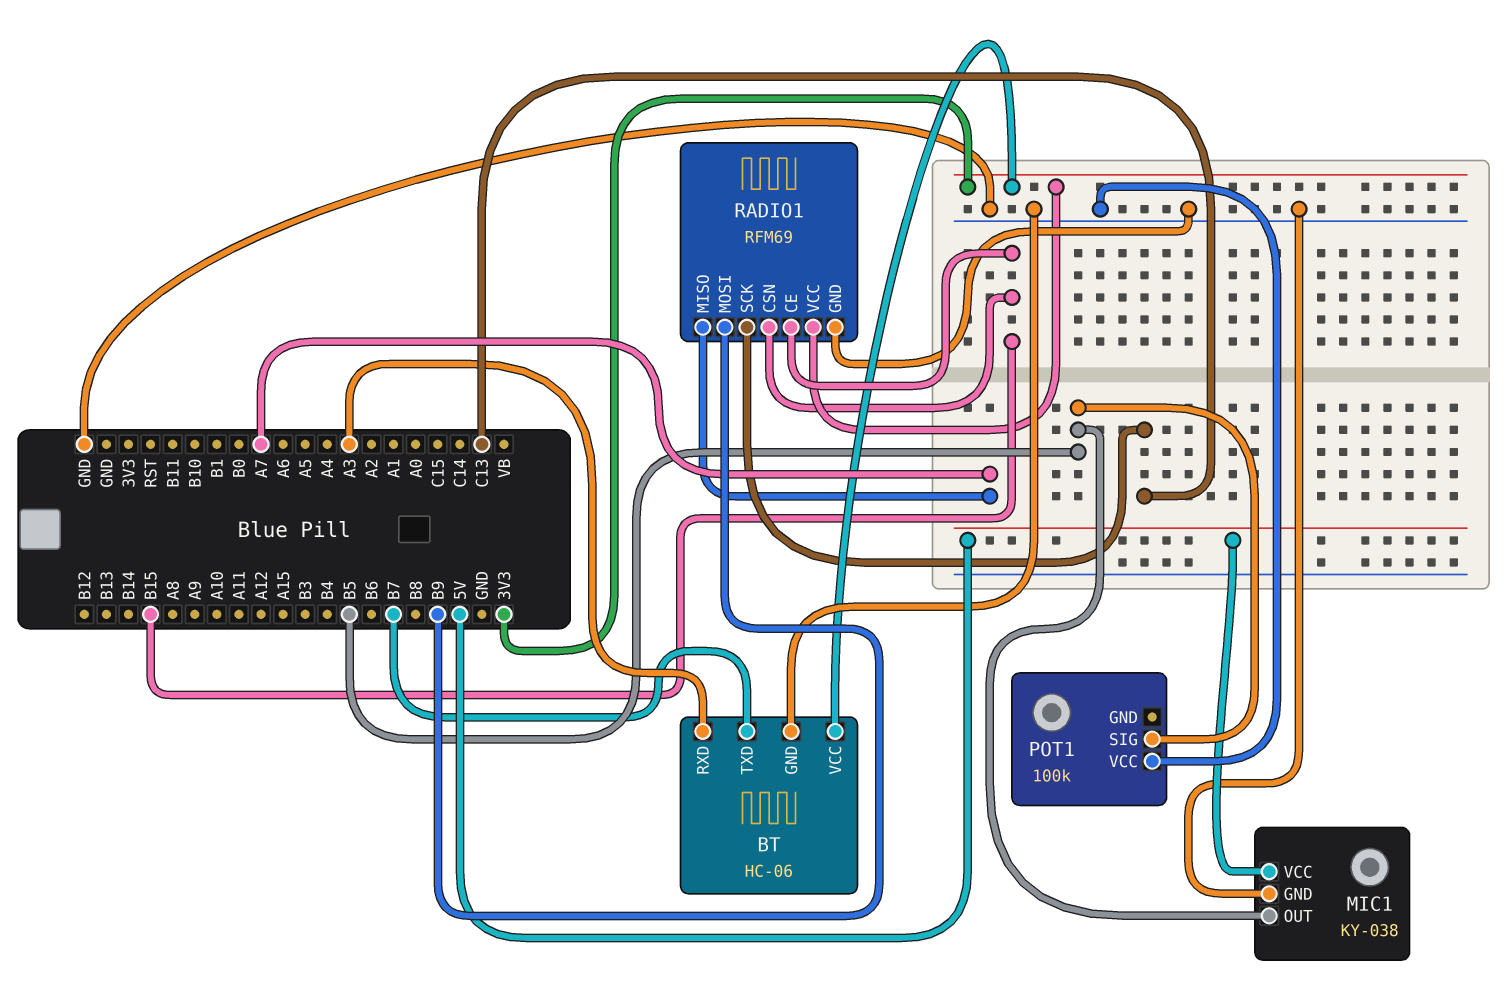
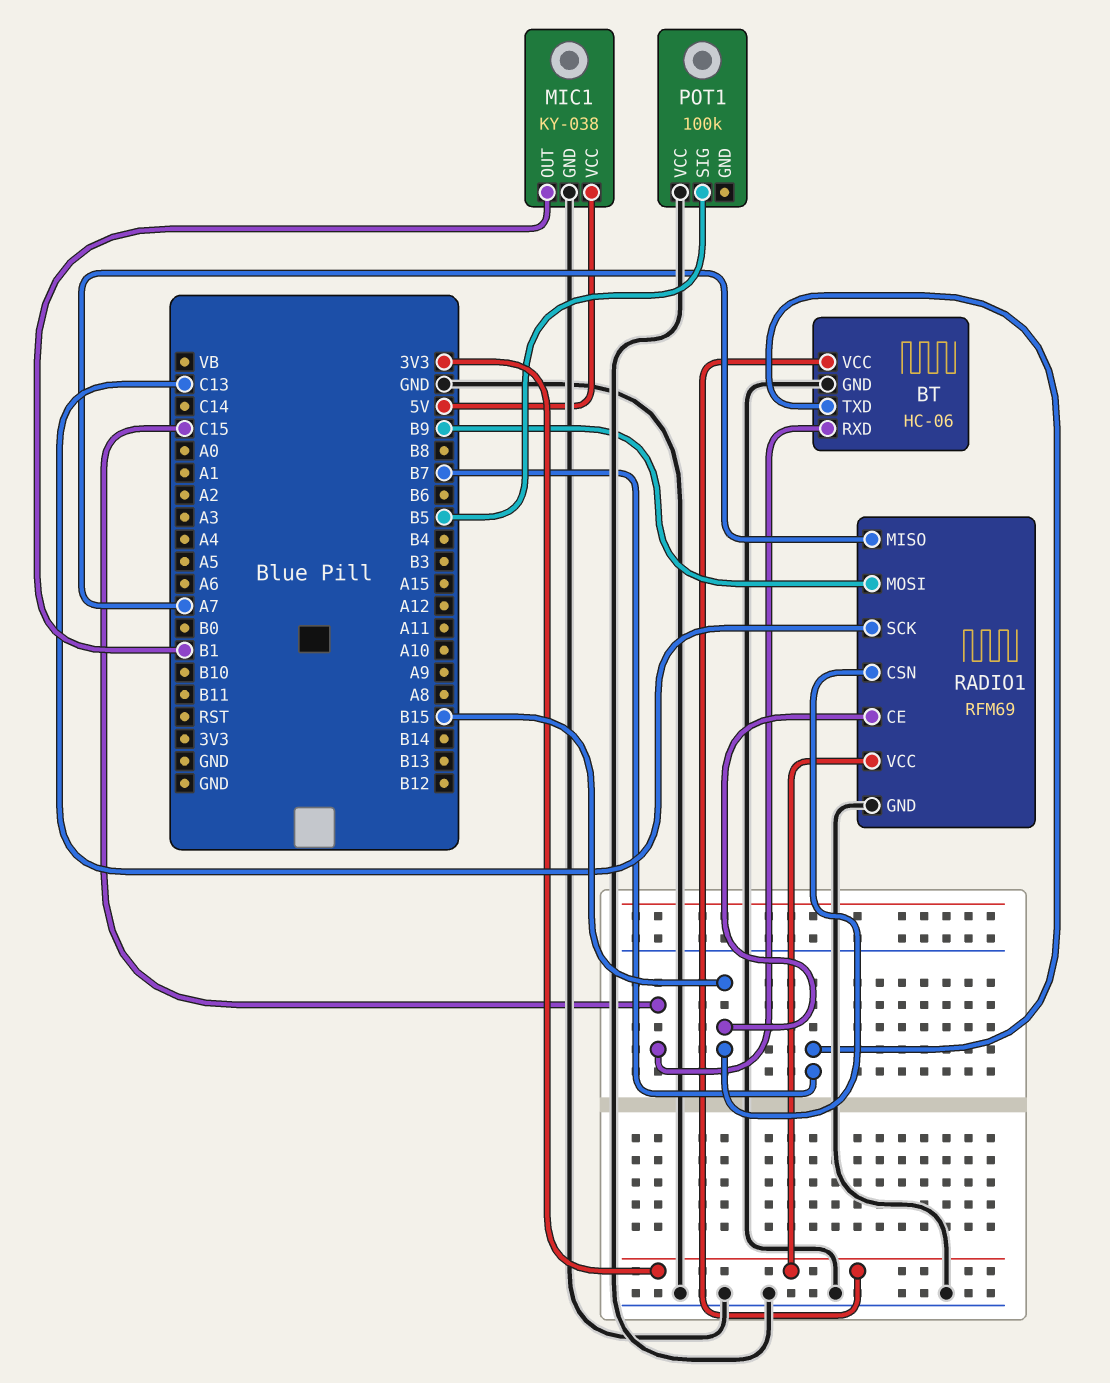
BT pin RXD: A3 -> C15
MIC1 pin OUT: B5 -> B1

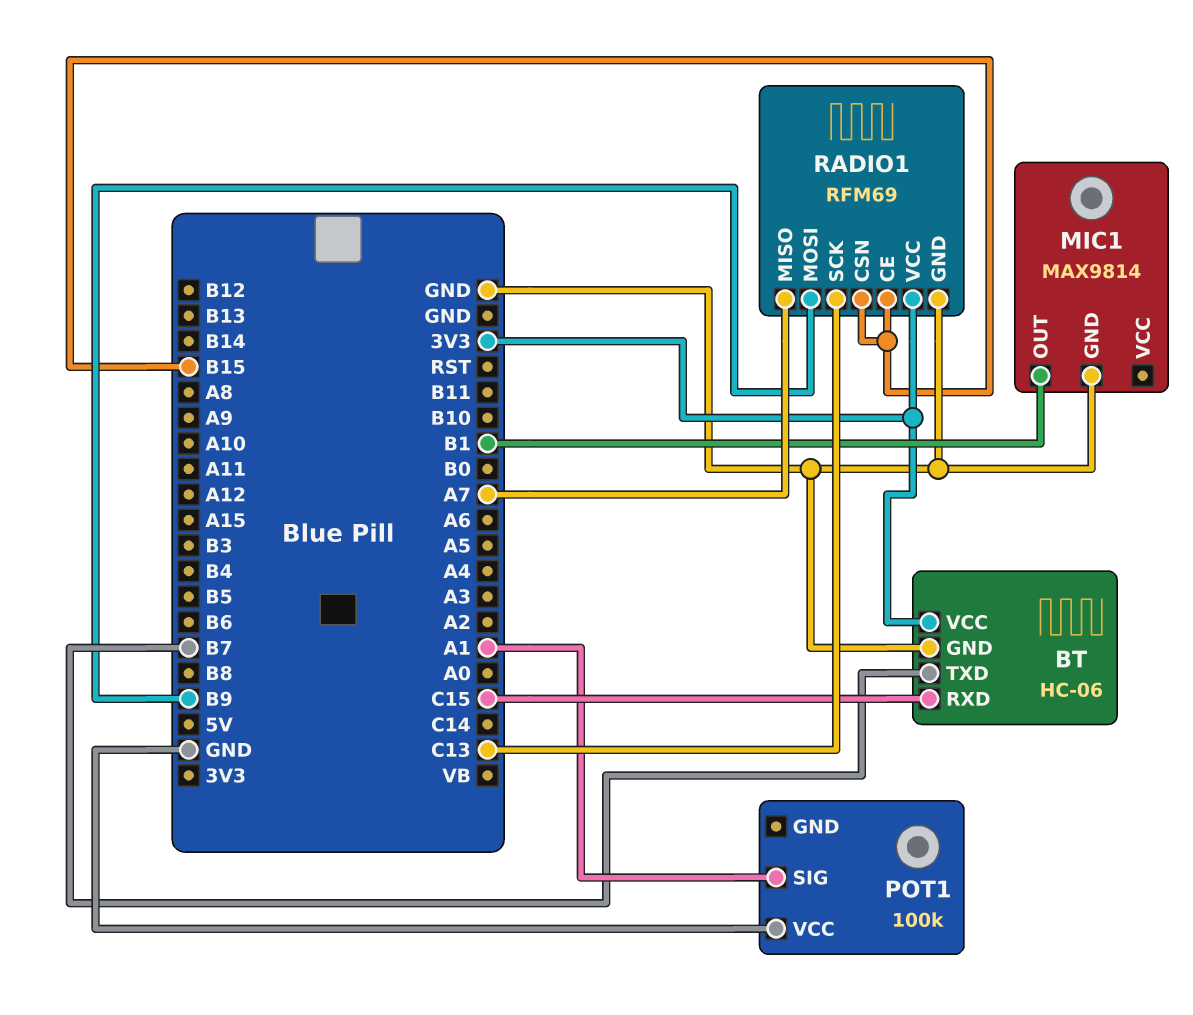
MIC1: KY-038 -> MAX9814
MIC1 pin VCC: 5V -> none
POT1 pin SIG: B5 -> A1

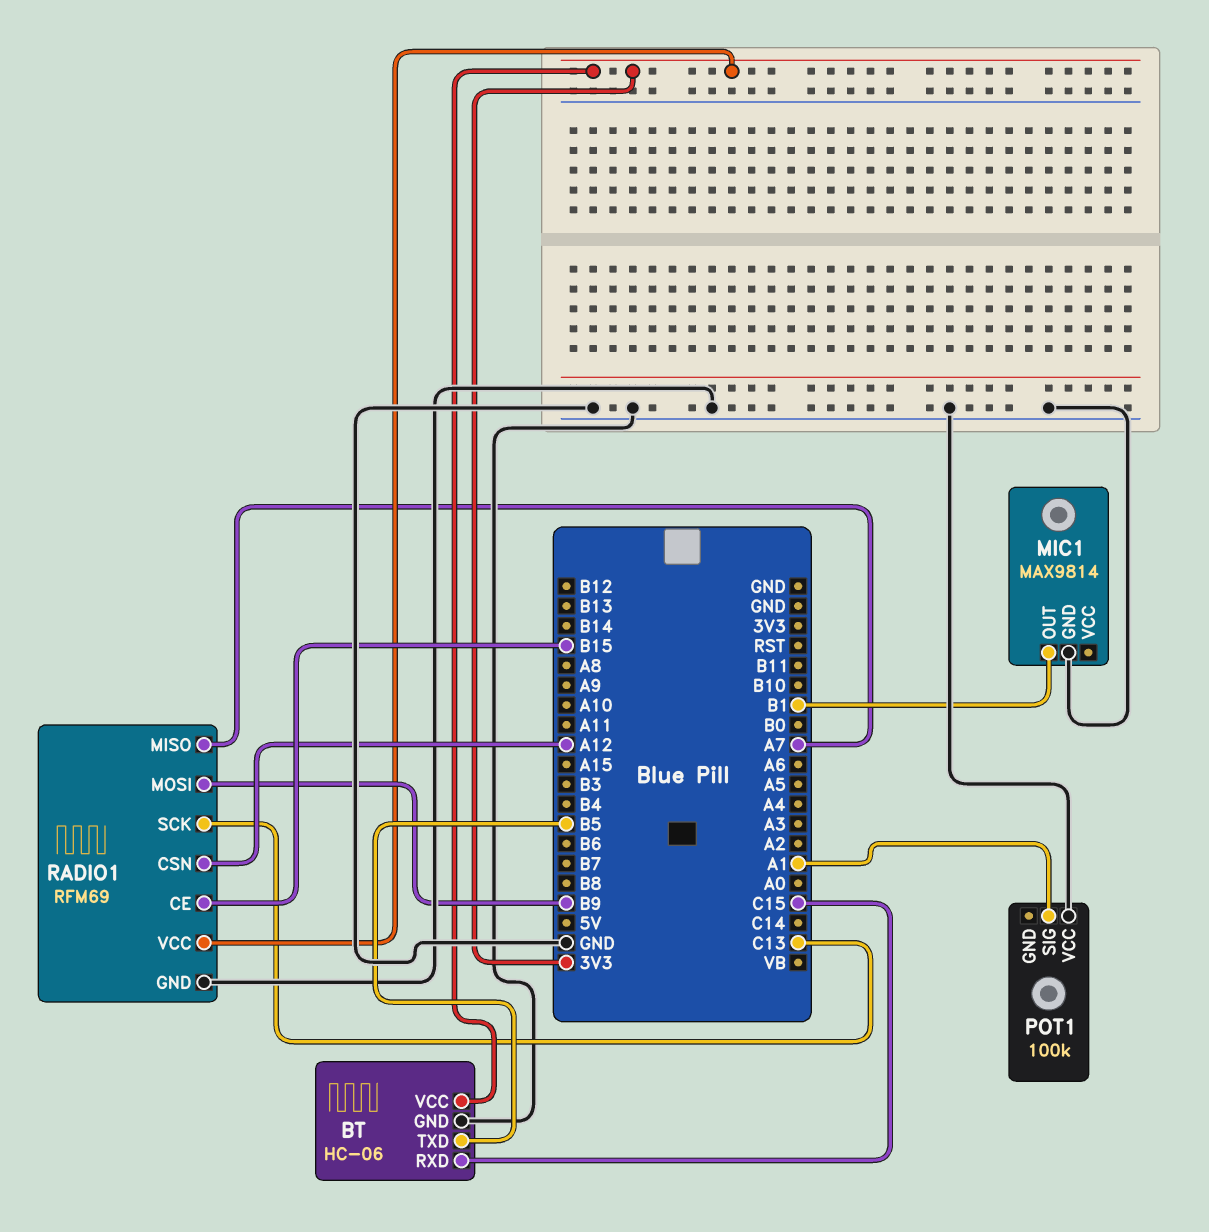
BT pin TXD: B7 -> B5
RADIO1 pin CSN: B15 -> A12

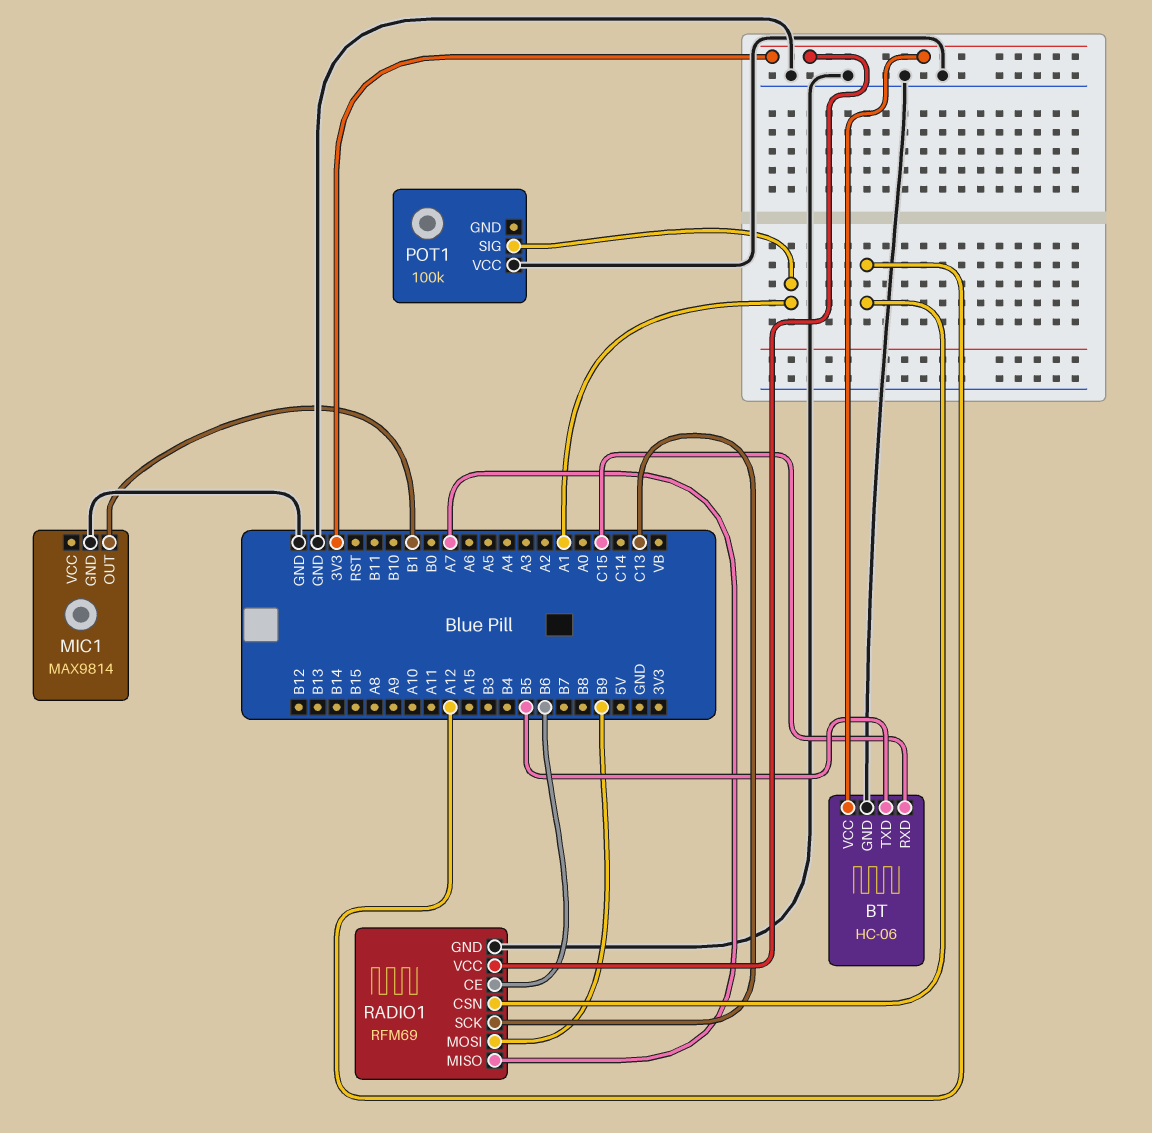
RADIO1 pin CE: B15 -> B6

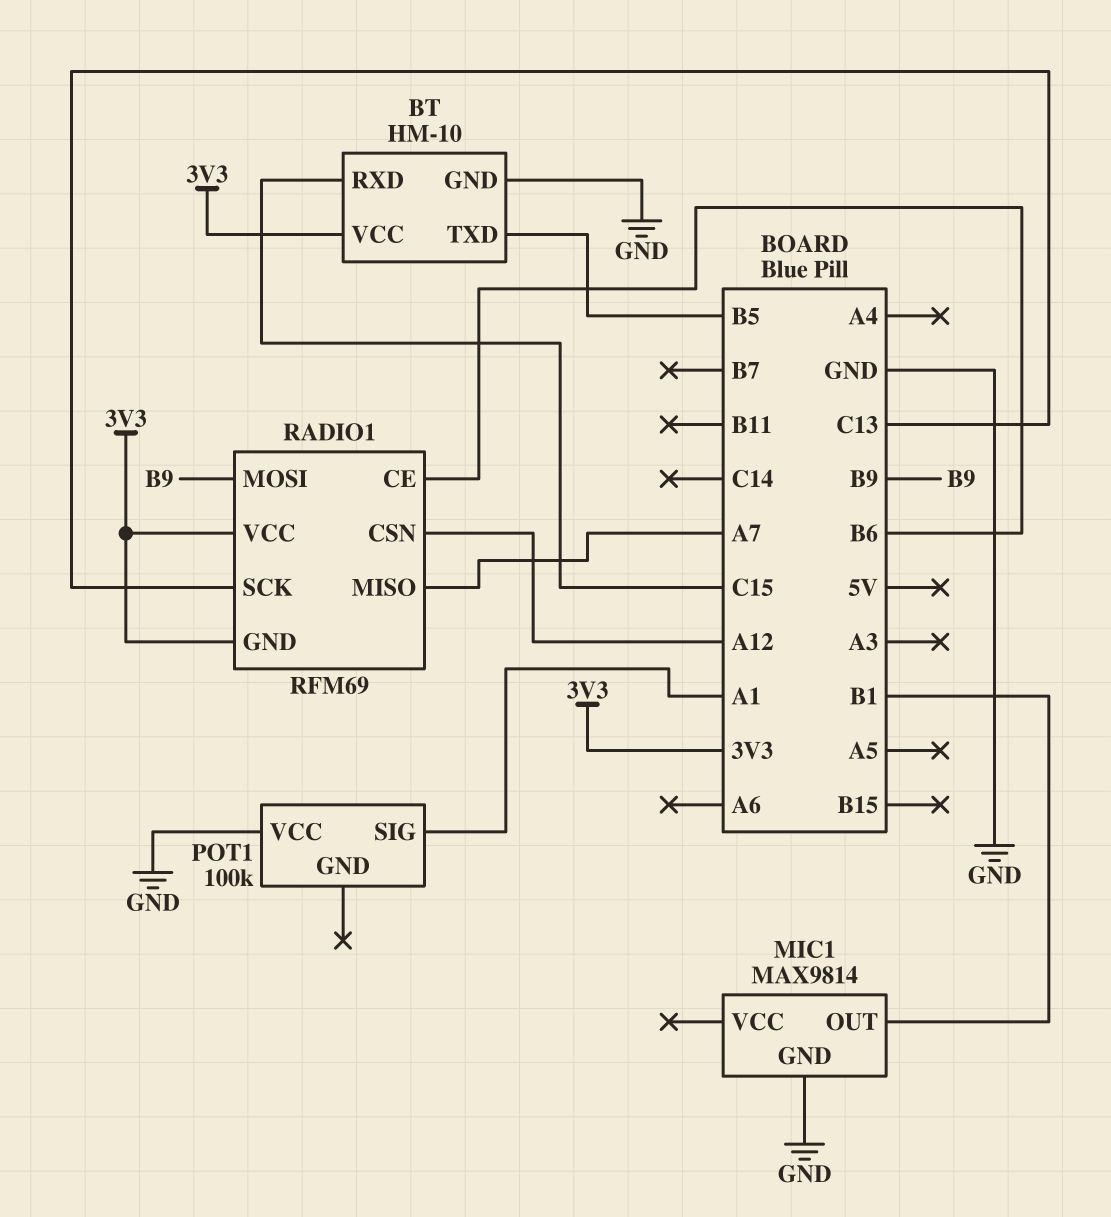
BT: HC-06 -> HM-10
RADIO1 pin GND: GND -> 3V3

